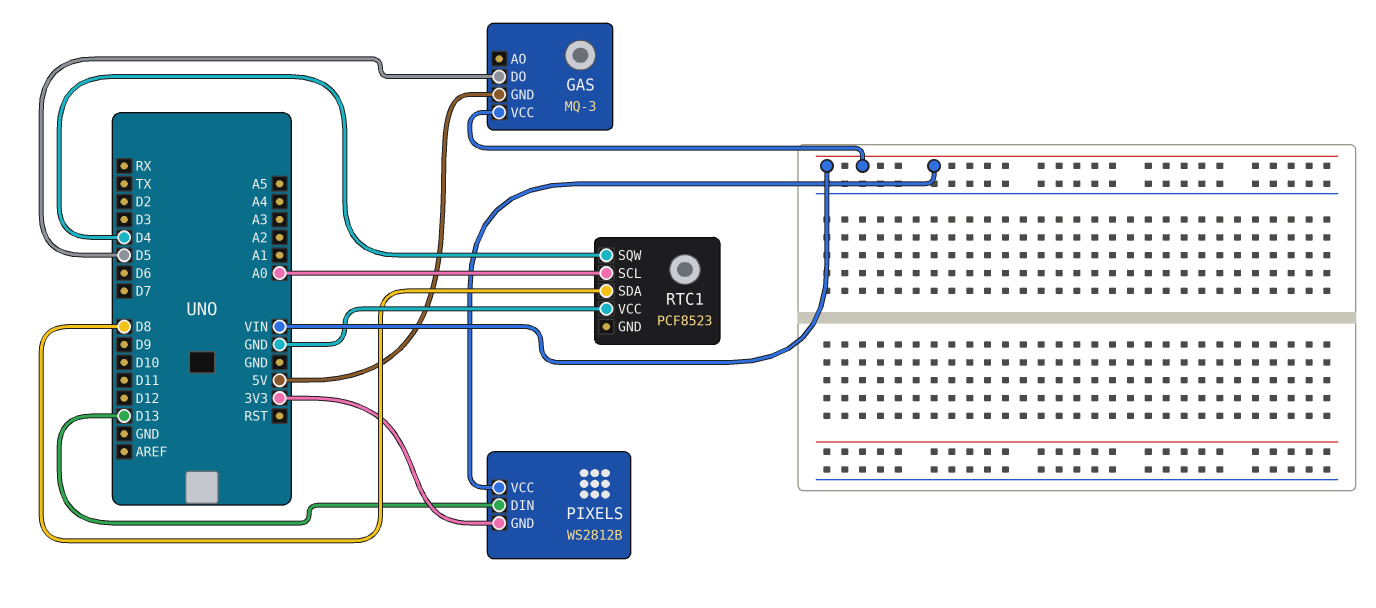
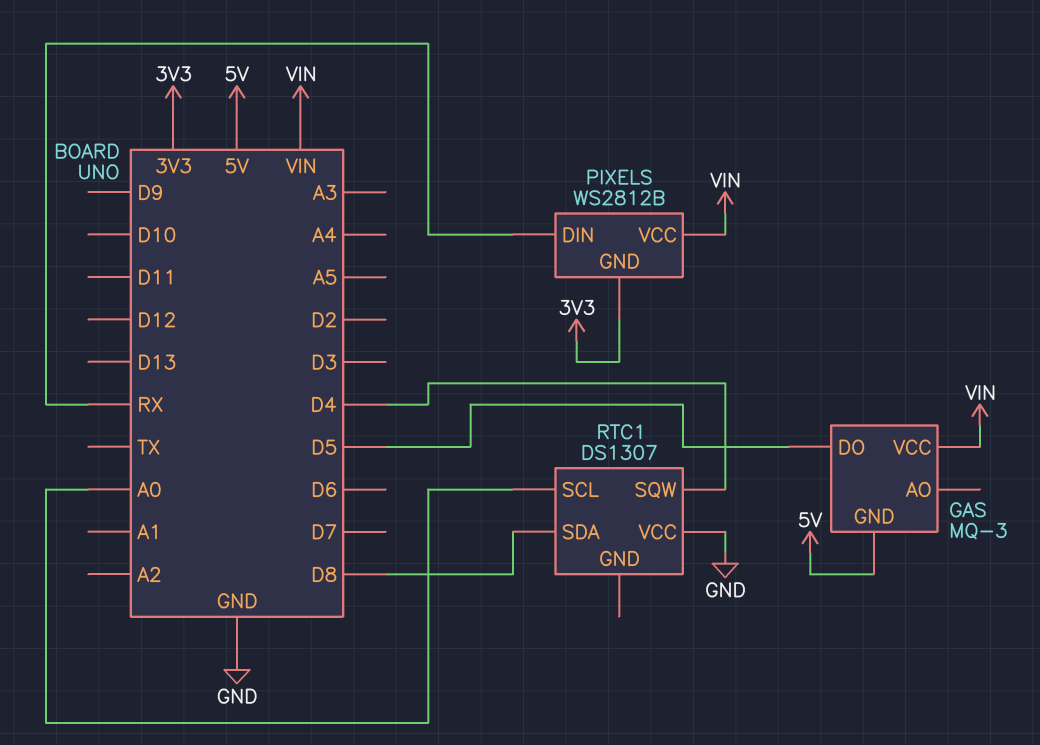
PIXELS pin DIN: D13 -> RX
RTC1: PCF8523 -> DS1307

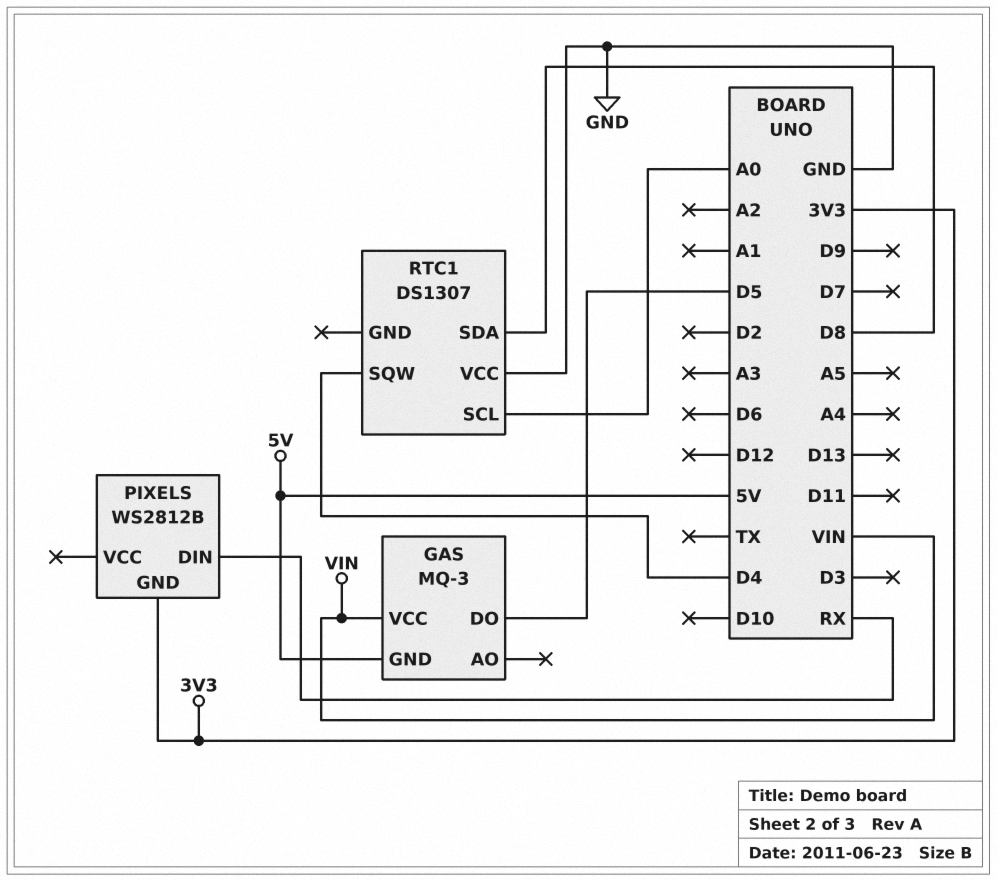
PIXELS pin VCC: VIN -> none

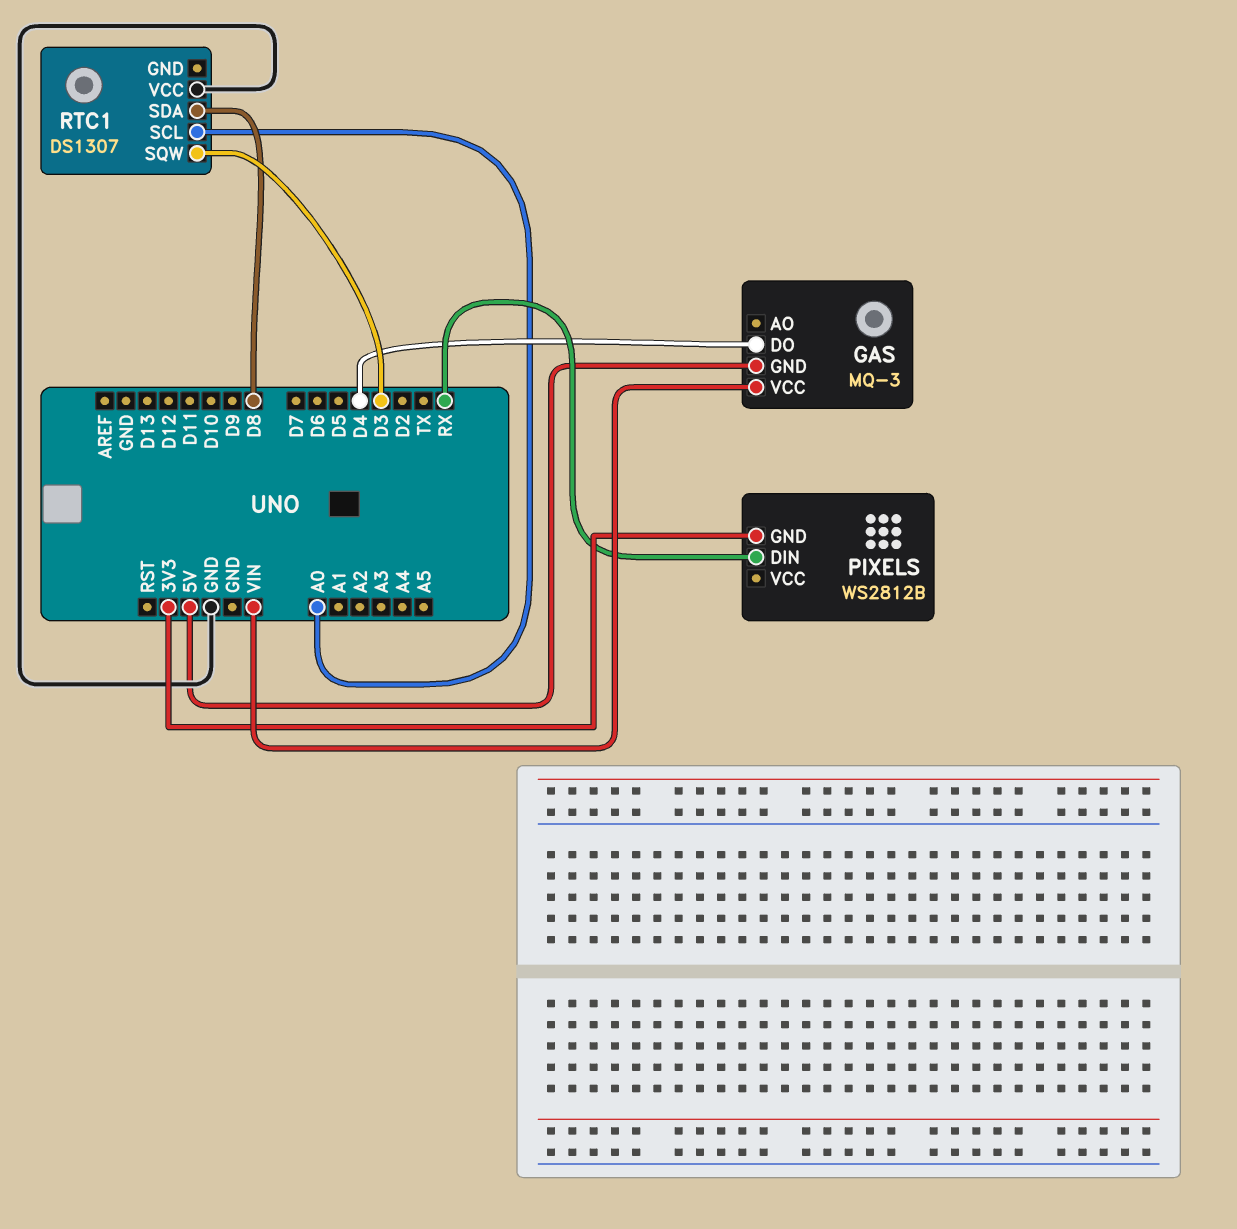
GAS pin DO: D5 -> D4
RTC1 pin SQW: D4 -> D3

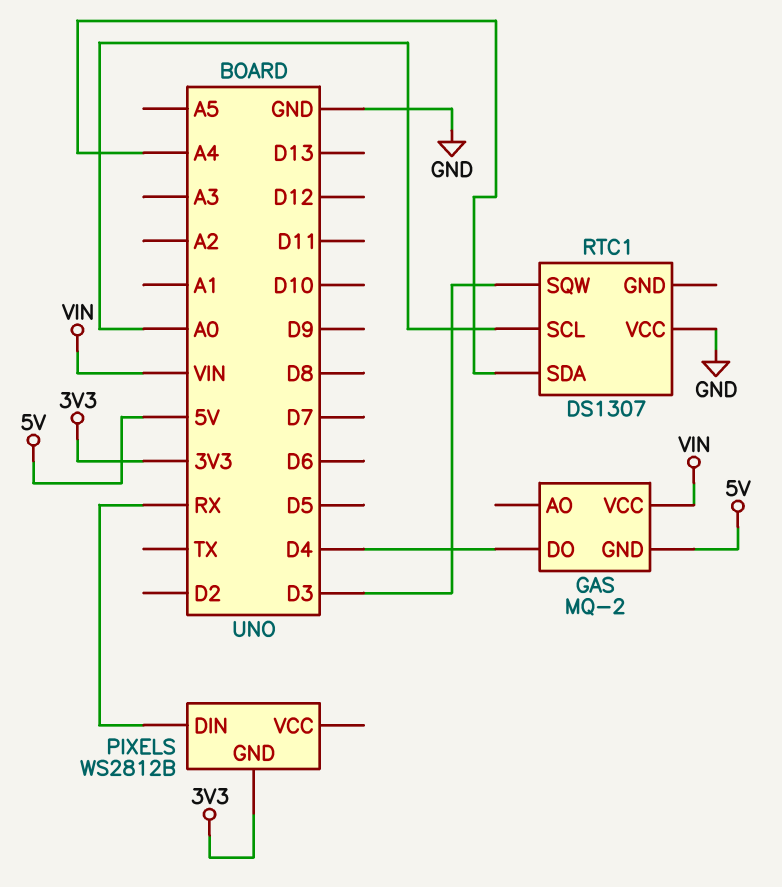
GAS: MQ-3 -> MQ-2
RTC1 pin SDA: D8 -> A4

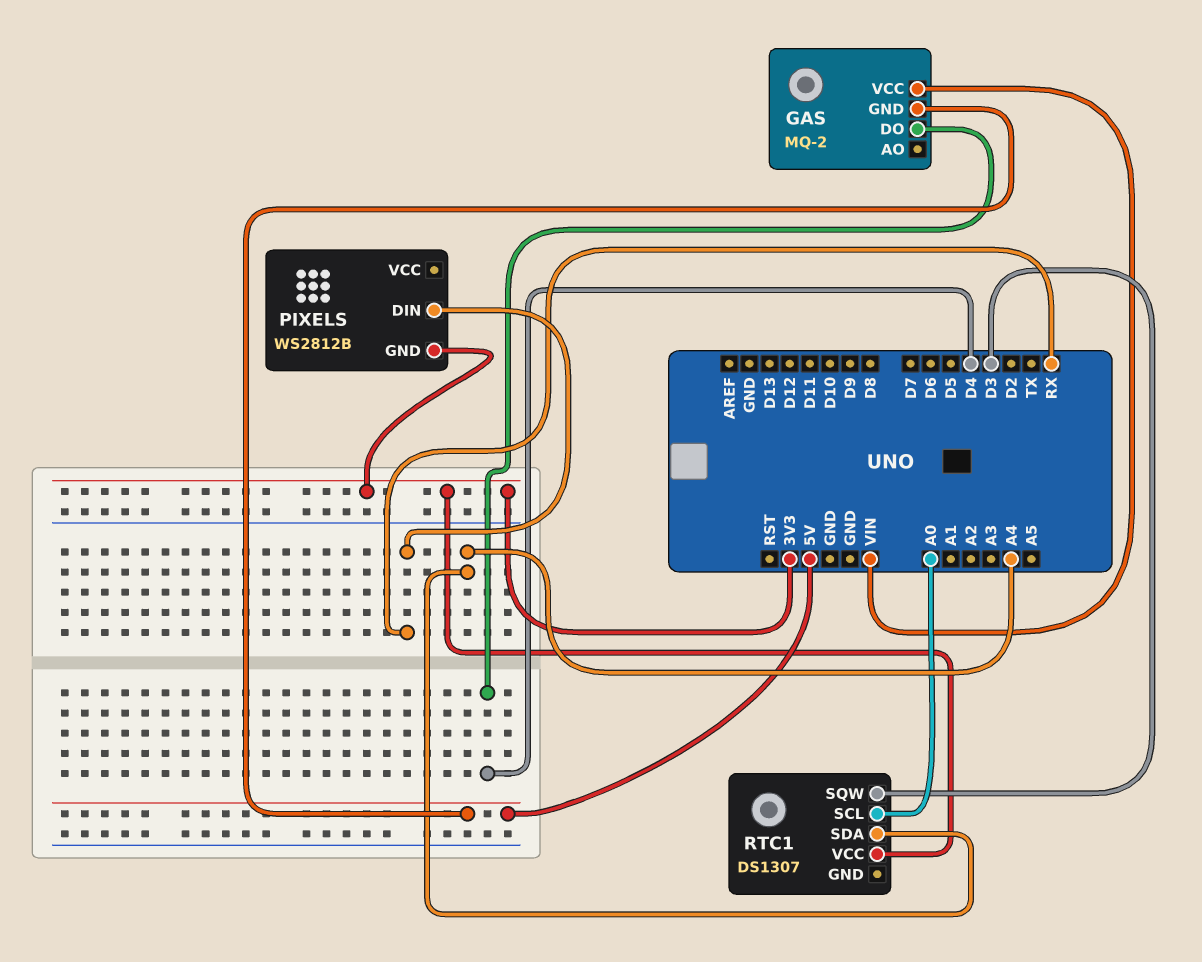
RTC1 pin VCC: GND -> 3V3

